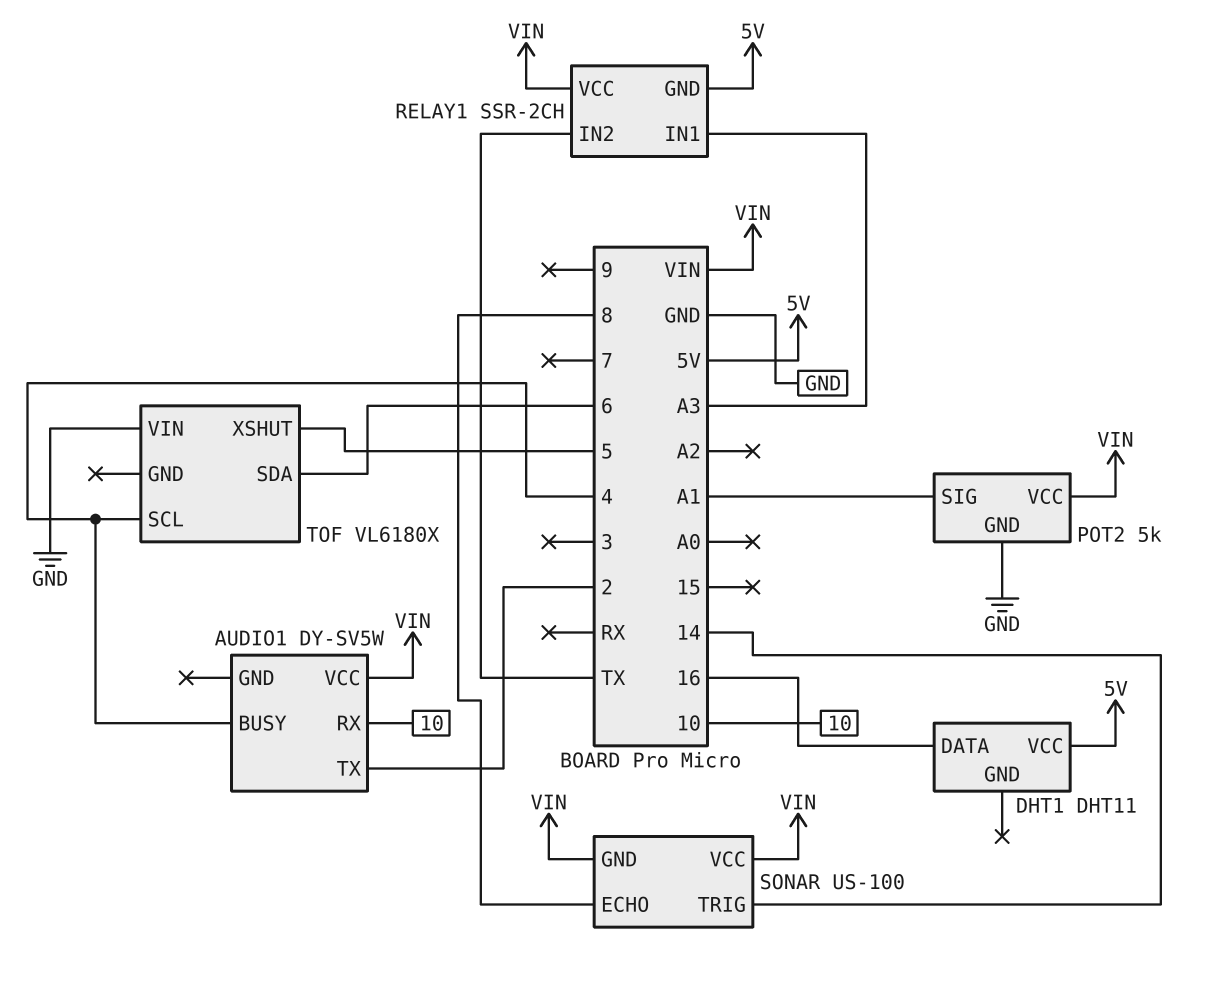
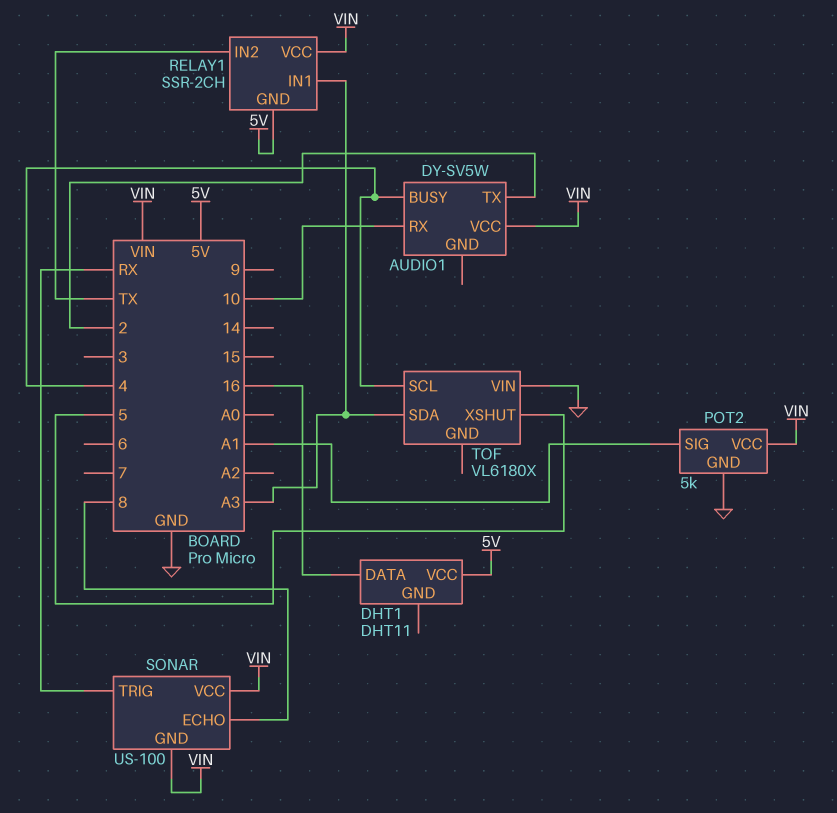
SONAR pin TRIG: 14 -> RX
TOF pin SDA: 6 -> A3

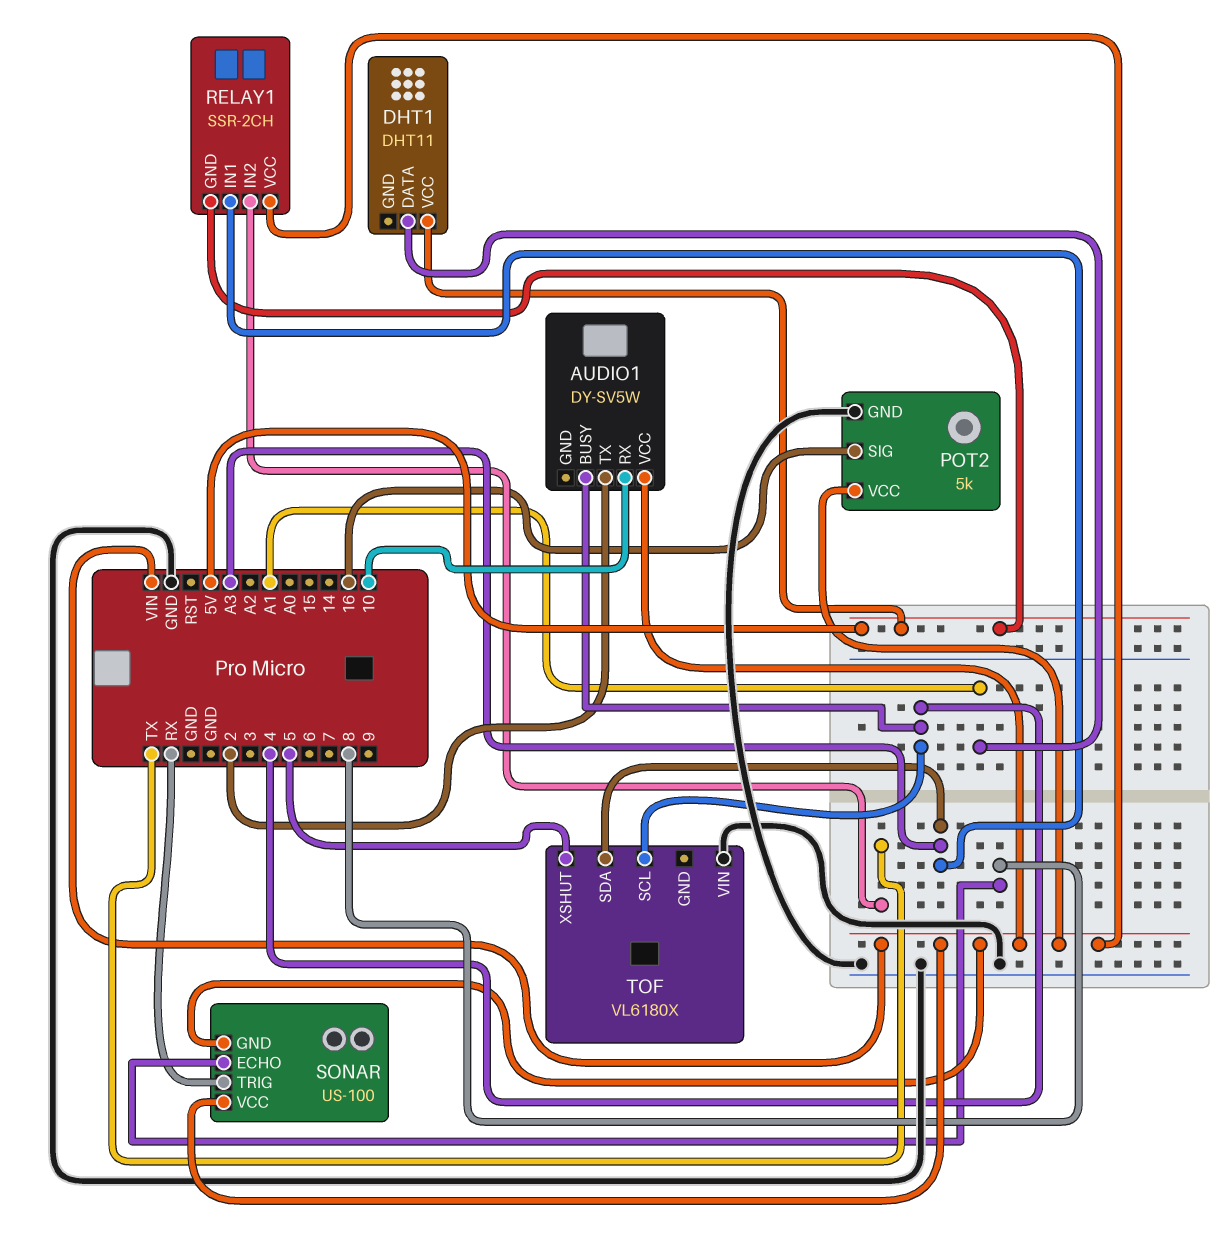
DHT1 pin DATA: 16 -> A1
POT2 pin SIG: A1 -> 16

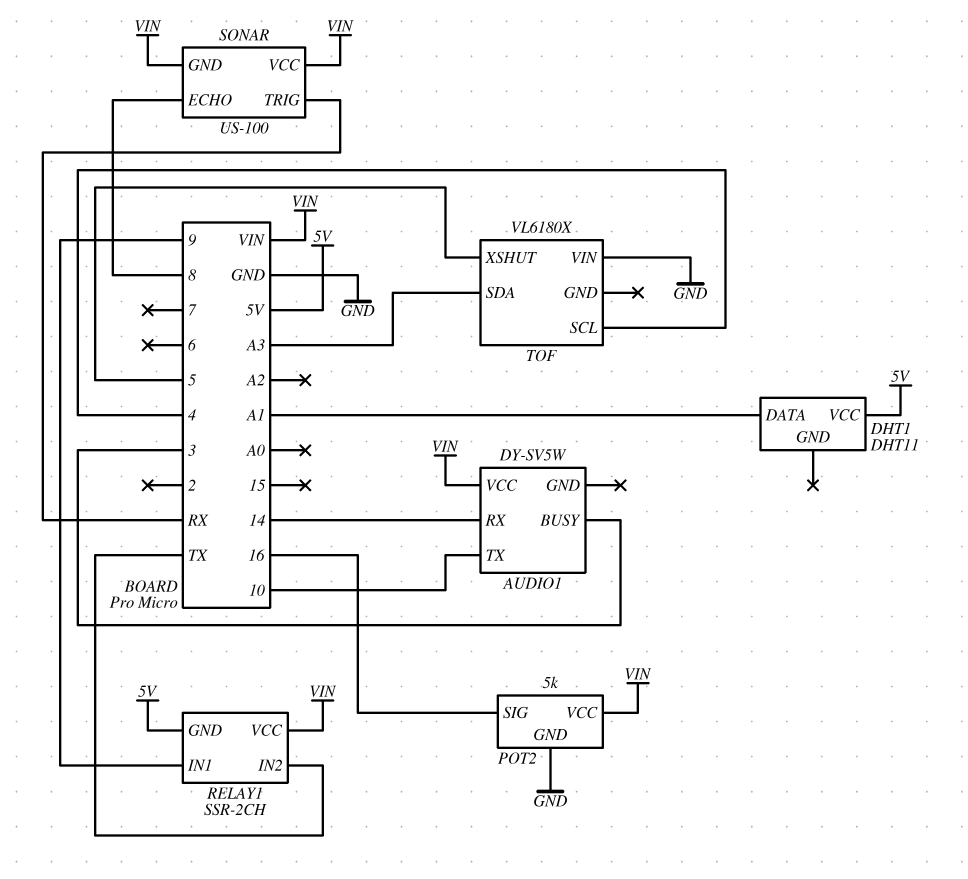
AUDIO1 pin BUSY: 4 -> 3
AUDIO1 pin RX: 10 -> 14
AUDIO1 pin TX: 2 -> 10
RELAY1 pin IN1: A3 -> 9

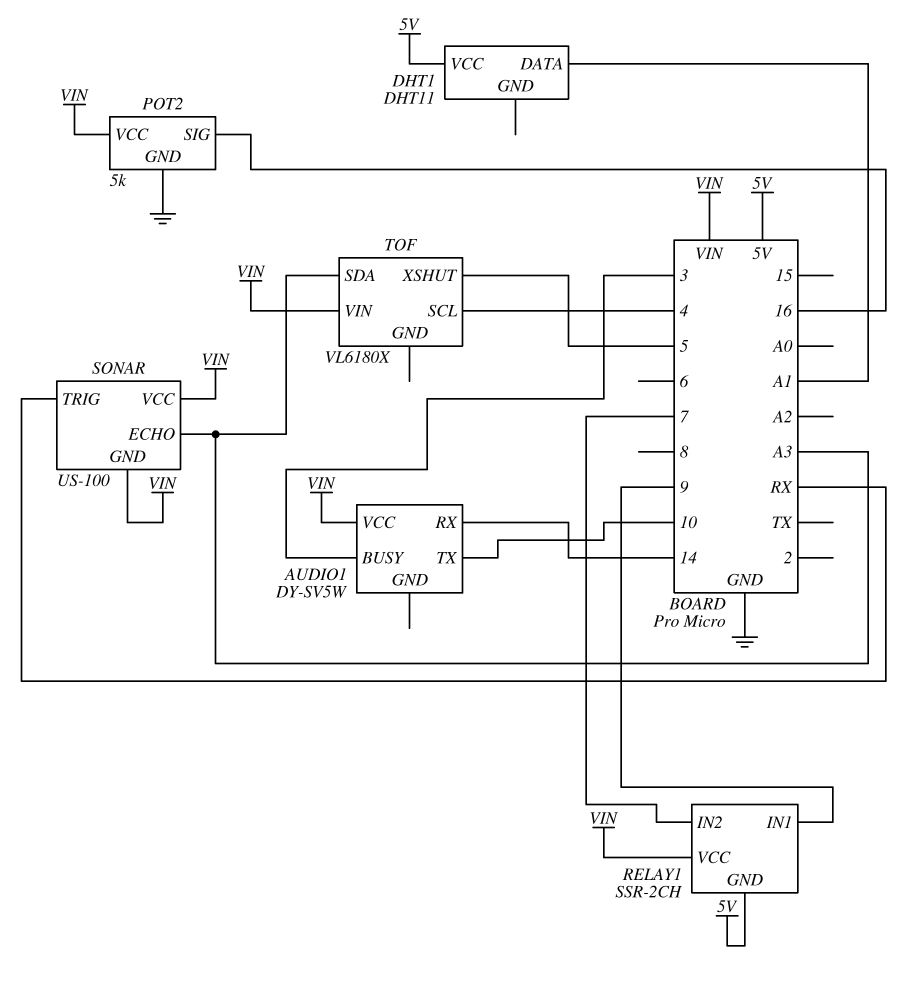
RELAY1 pin IN2: TX -> 7
SONAR pin ECHO: 8 -> A3
TOF pin VIN: GND -> VIN

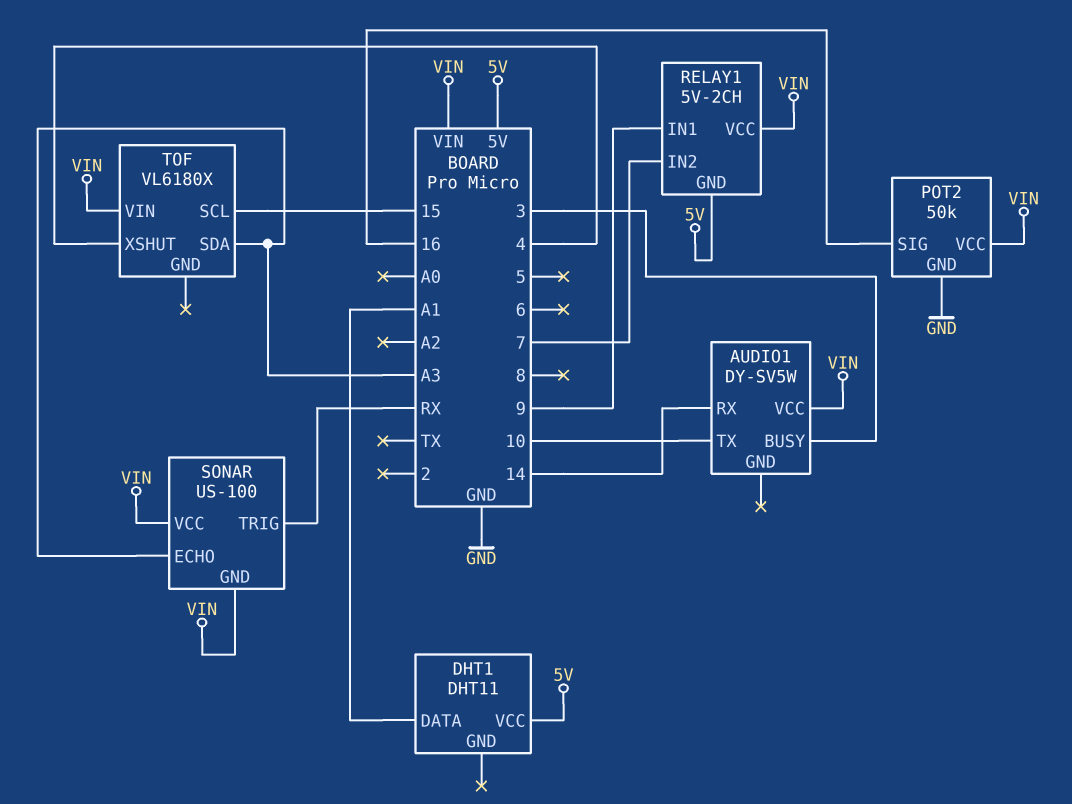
POT2: 5k -> 50k
RELAY1: SSR-2CH -> 5V-2CH
TOF pin SCL: 4 -> 15
TOF pin XSHUT: 5 -> 4

